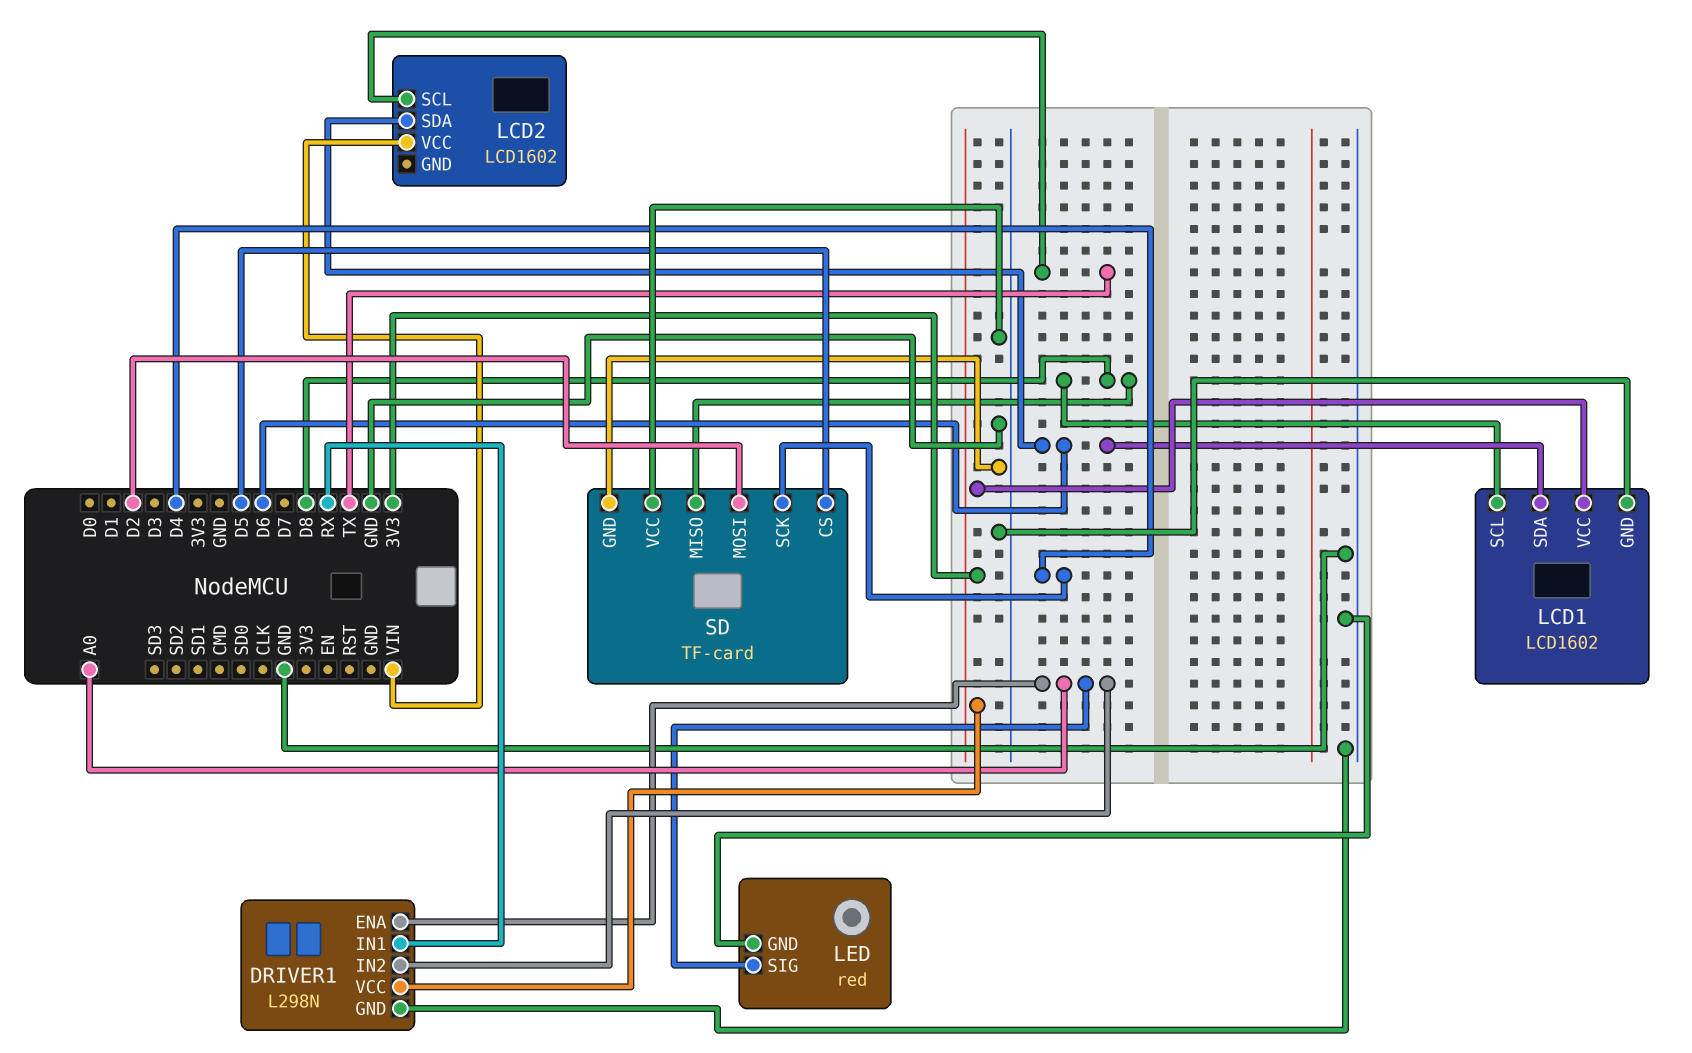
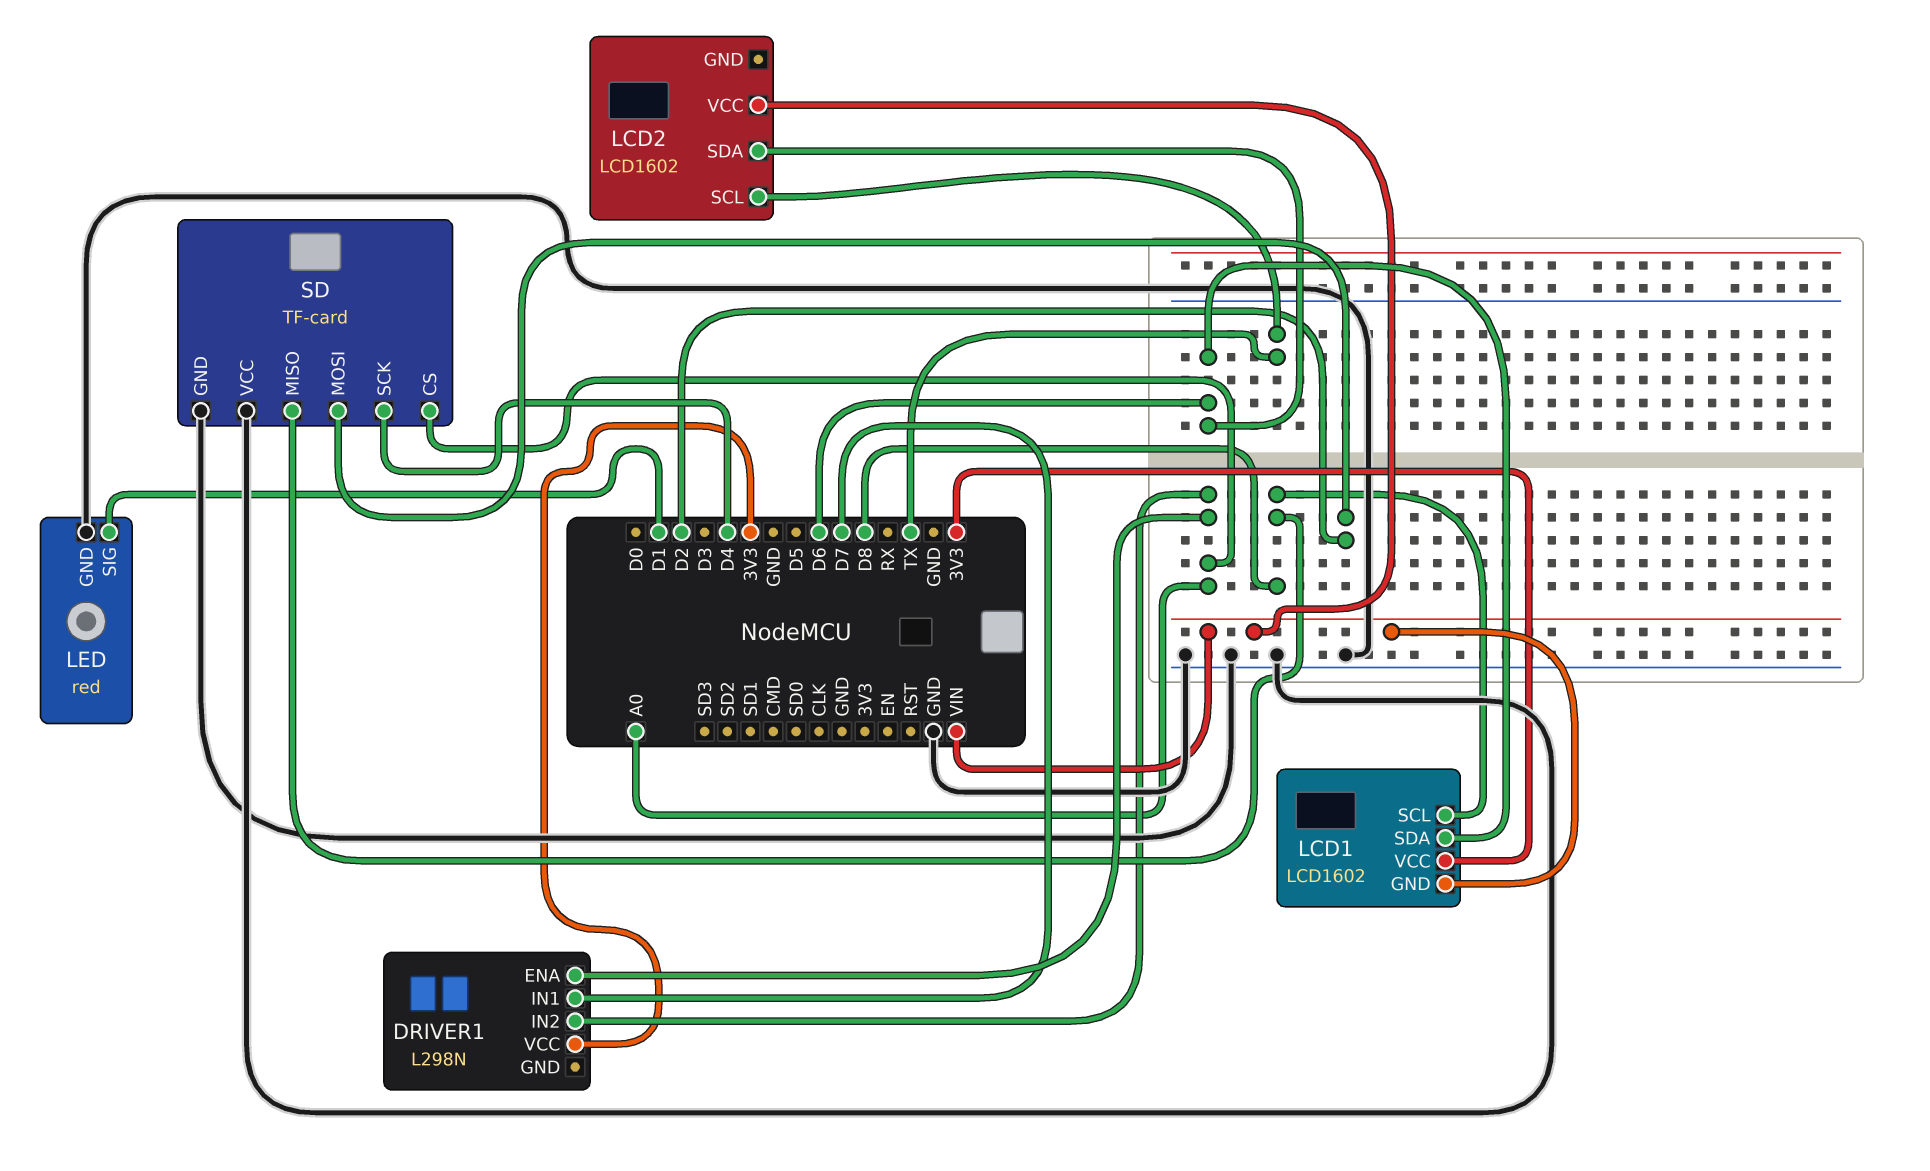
DRIVER1 pin GND: GND -> none
DRIVER1 pin IN1: RX -> D7
LCD1 pin GND: GND -> VIN
LED pin SIG: A0 -> D1
SD pin CS: D5 -> A0

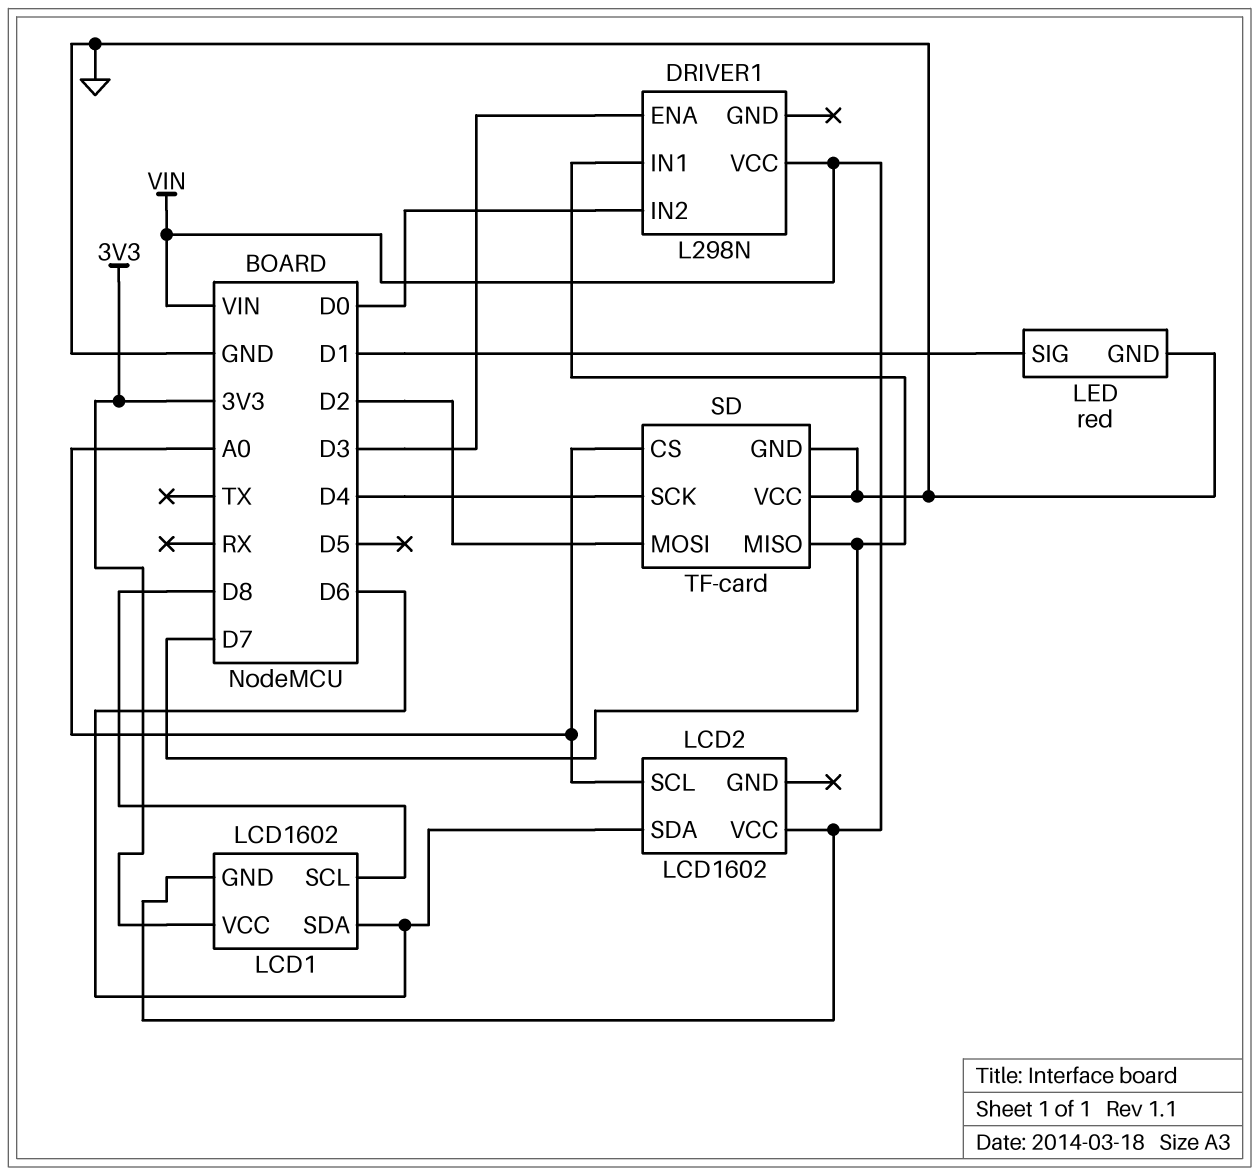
DRIVER1 pin ENA: A0 -> D3
DRIVER1 pin IN2: A0 -> D0
DRIVER1 pin VCC: 3V3 -> VIN
LCD2 pin SCL: TX -> A0
SD pin MISO: D8 -> D7

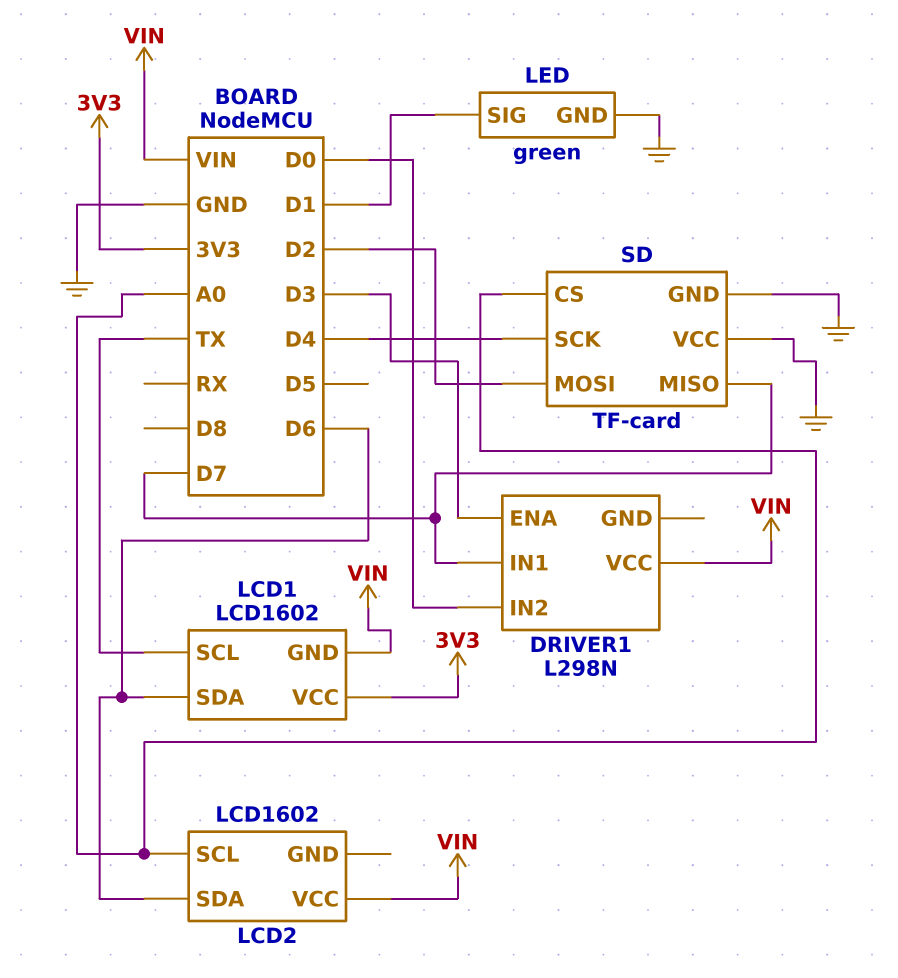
LCD1 pin SCL: D8 -> TX
LED: red -> green

